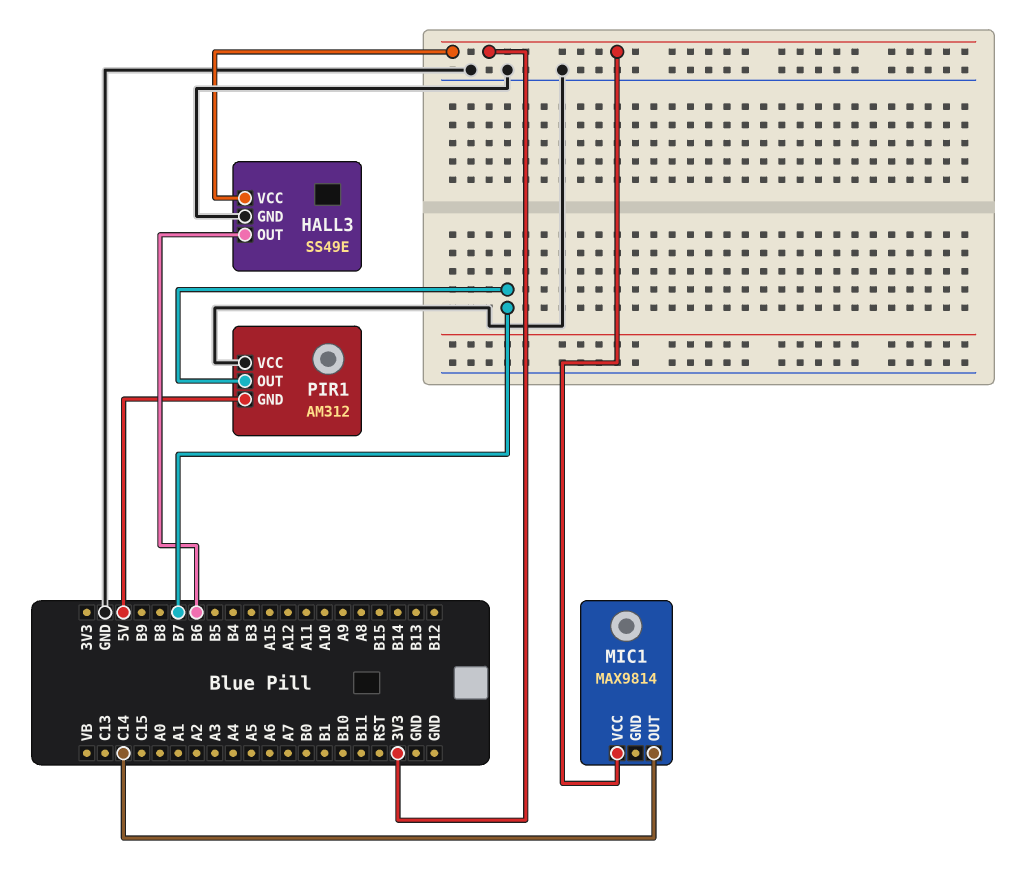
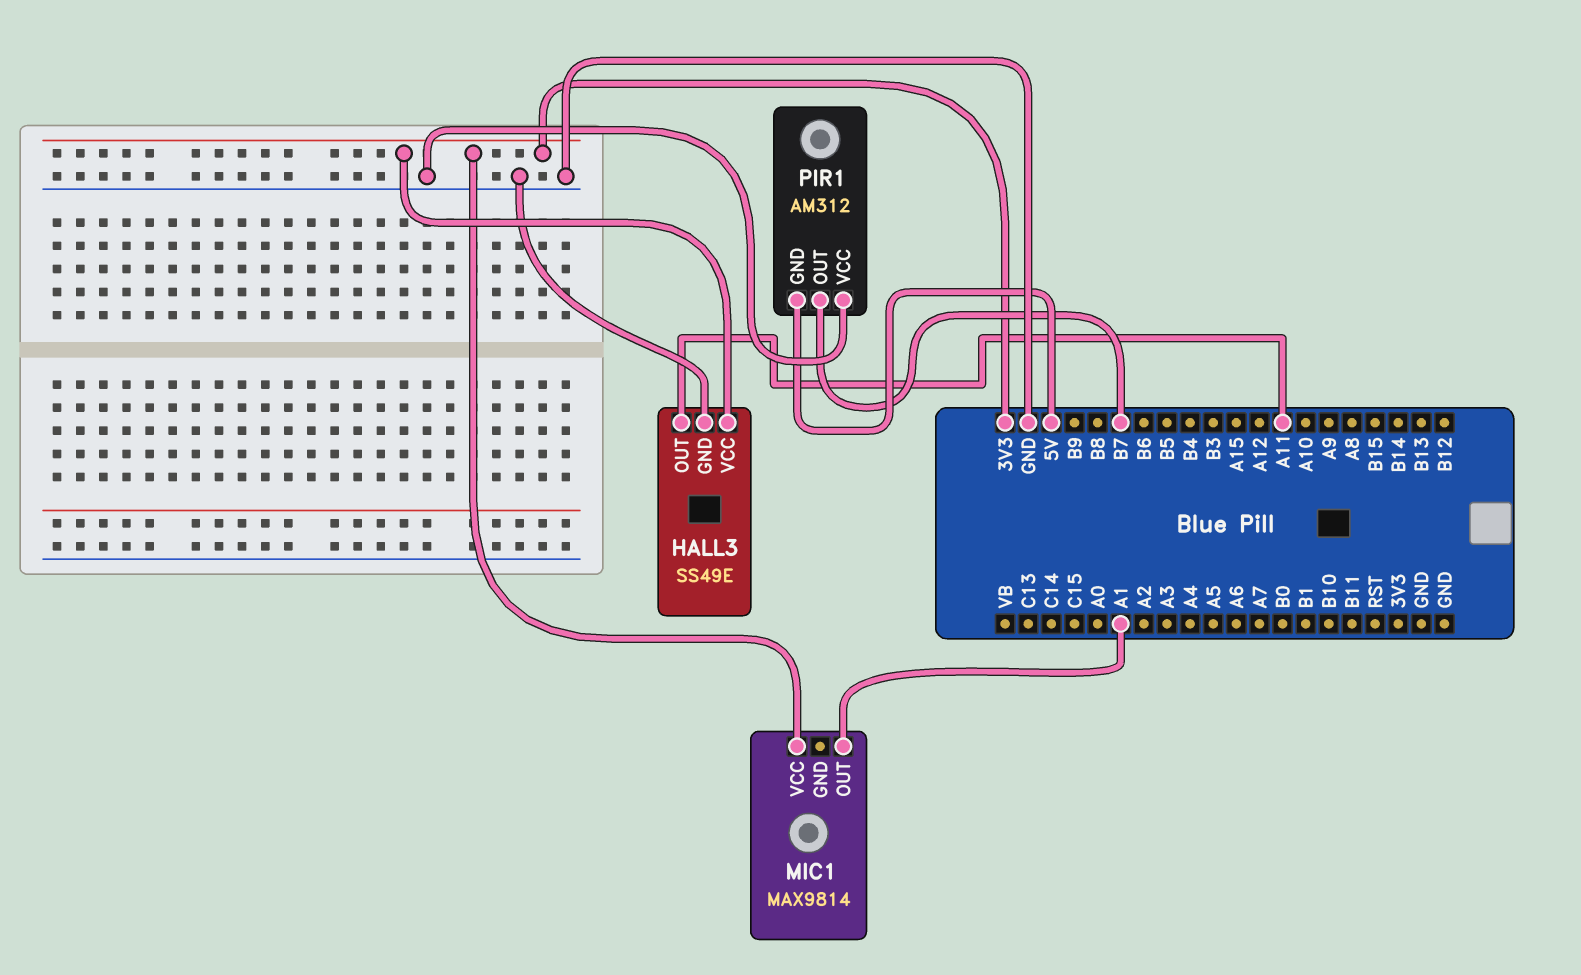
HALL3 pin OUT: B6 -> A11
MIC1 pin OUT: C14 -> A1

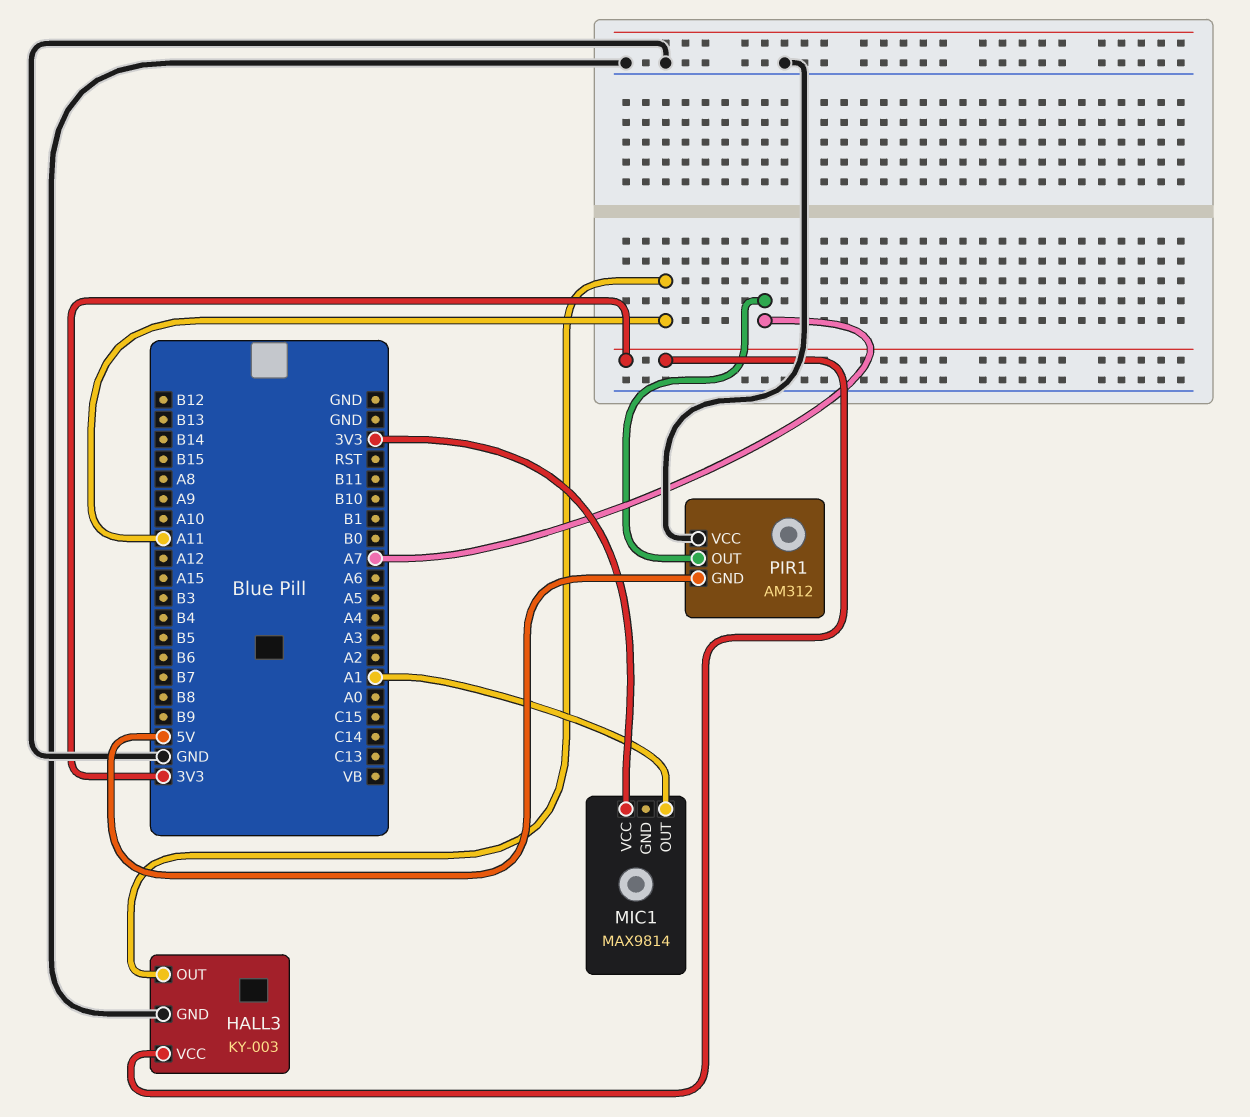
HALL3: SS49E -> KY-003
PIR1 pin OUT: B7 -> A7

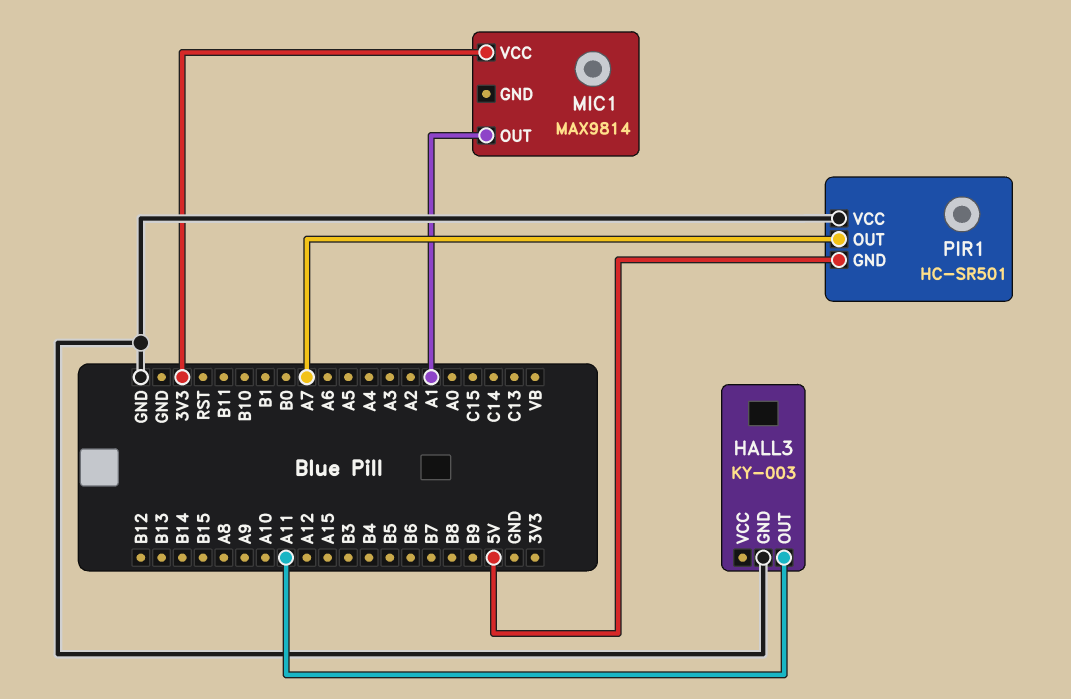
HALL3 pin VCC: 3V3 -> none
PIR1: AM312 -> HC-SR501

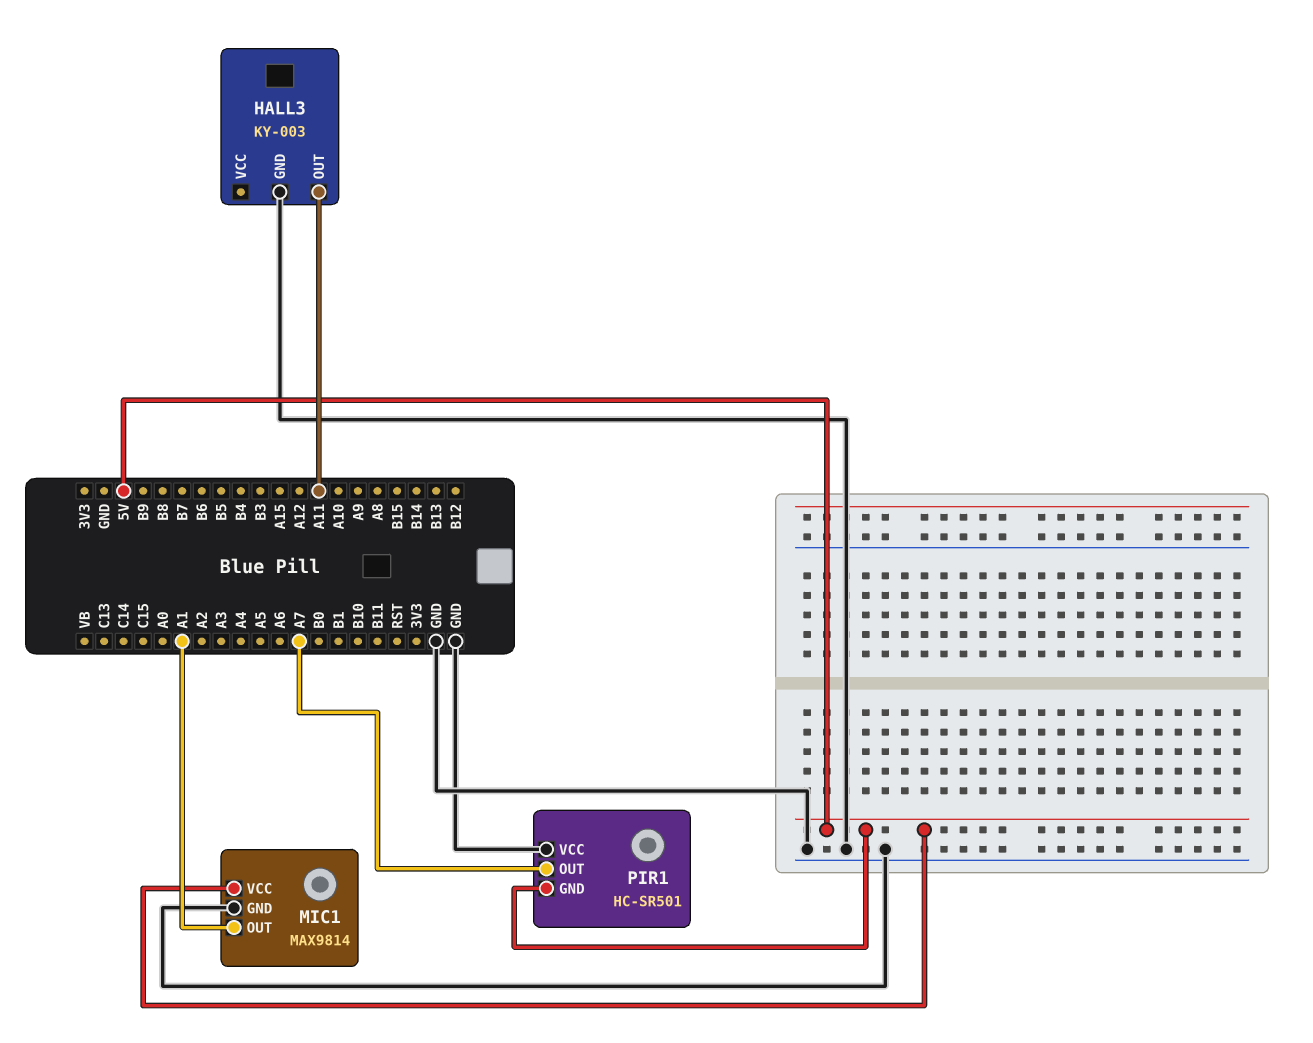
MIC1 pin GND: none -> GND
MIC1 pin VCC: 3V3 -> 5V

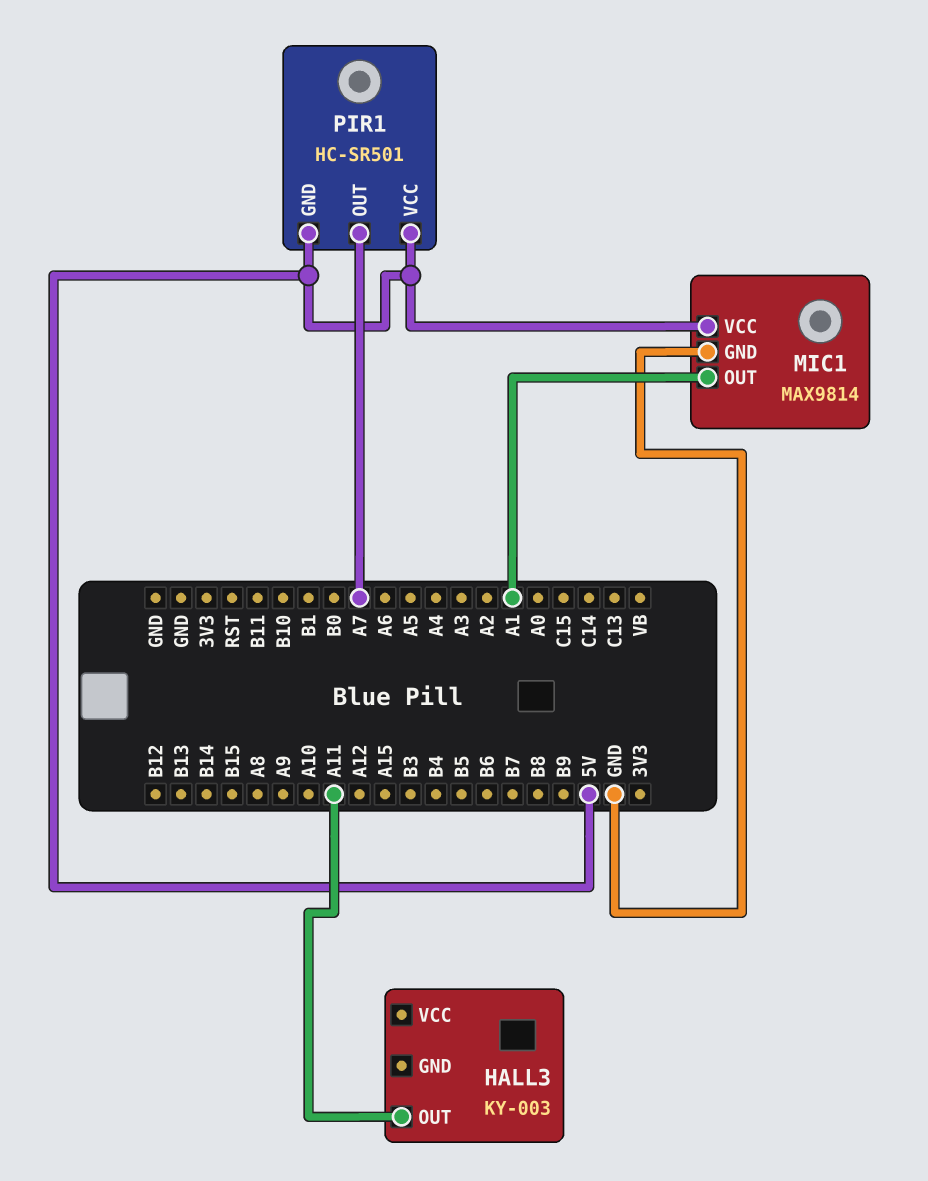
HALL3 pin GND: GND -> none
PIR1 pin VCC: GND -> 5V

